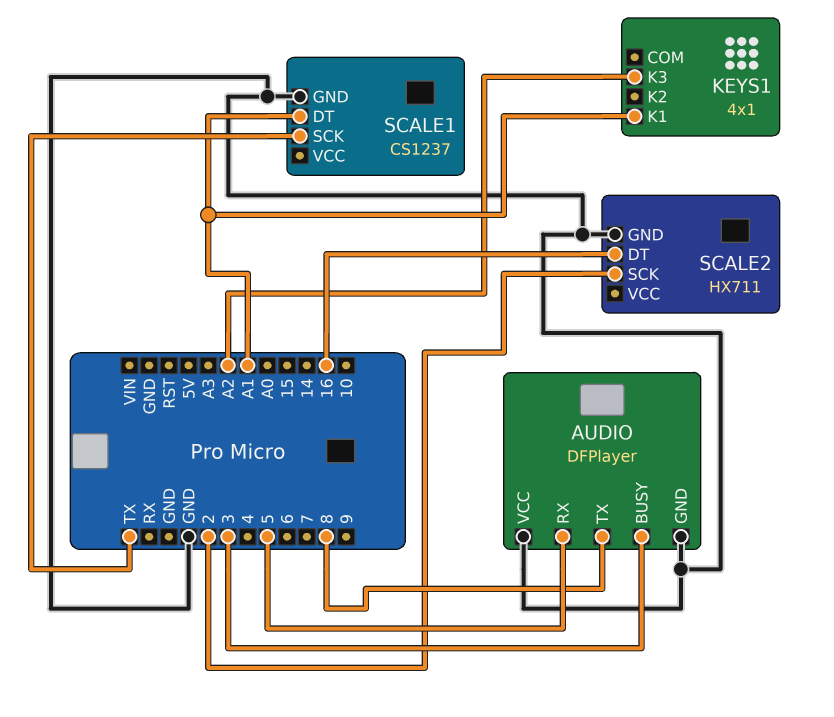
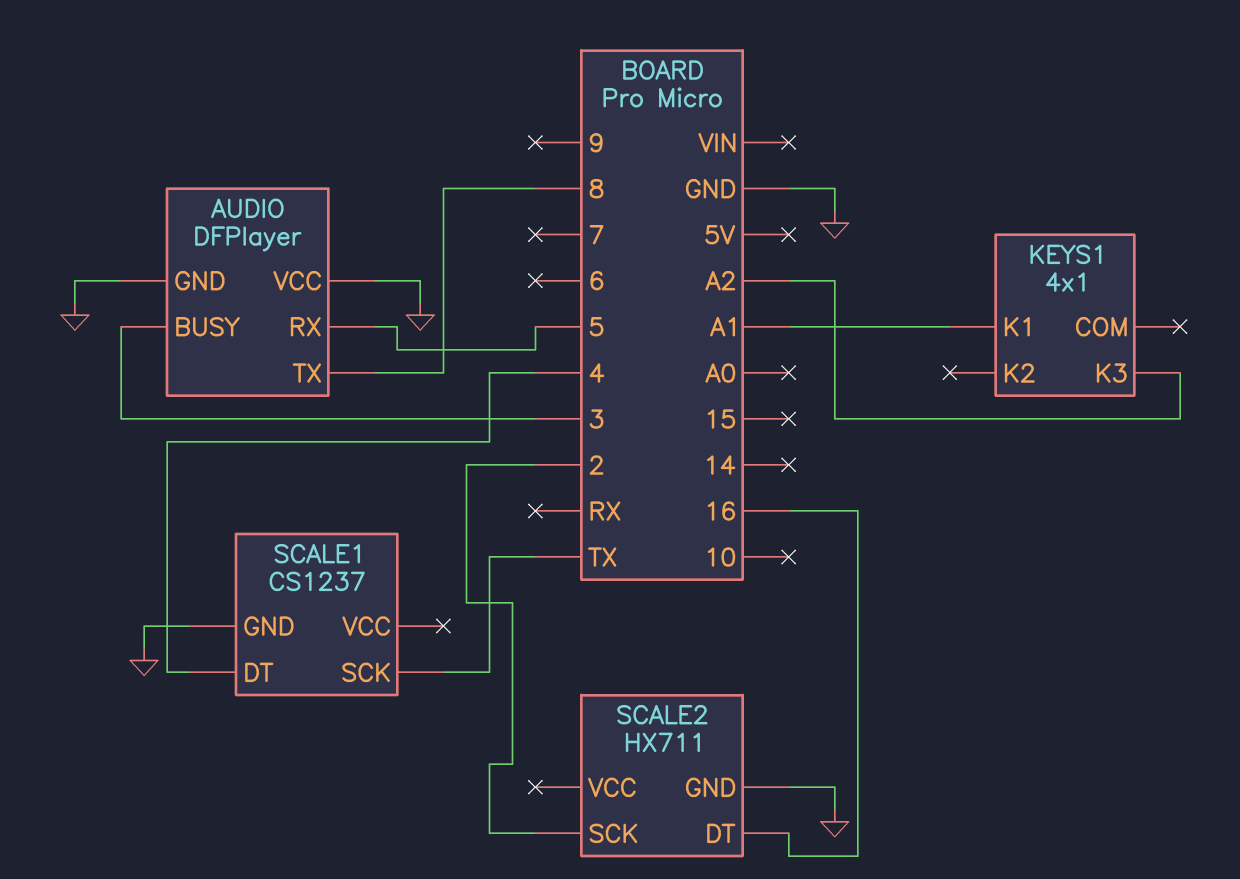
SCALE1 pin DT: A1 -> 4

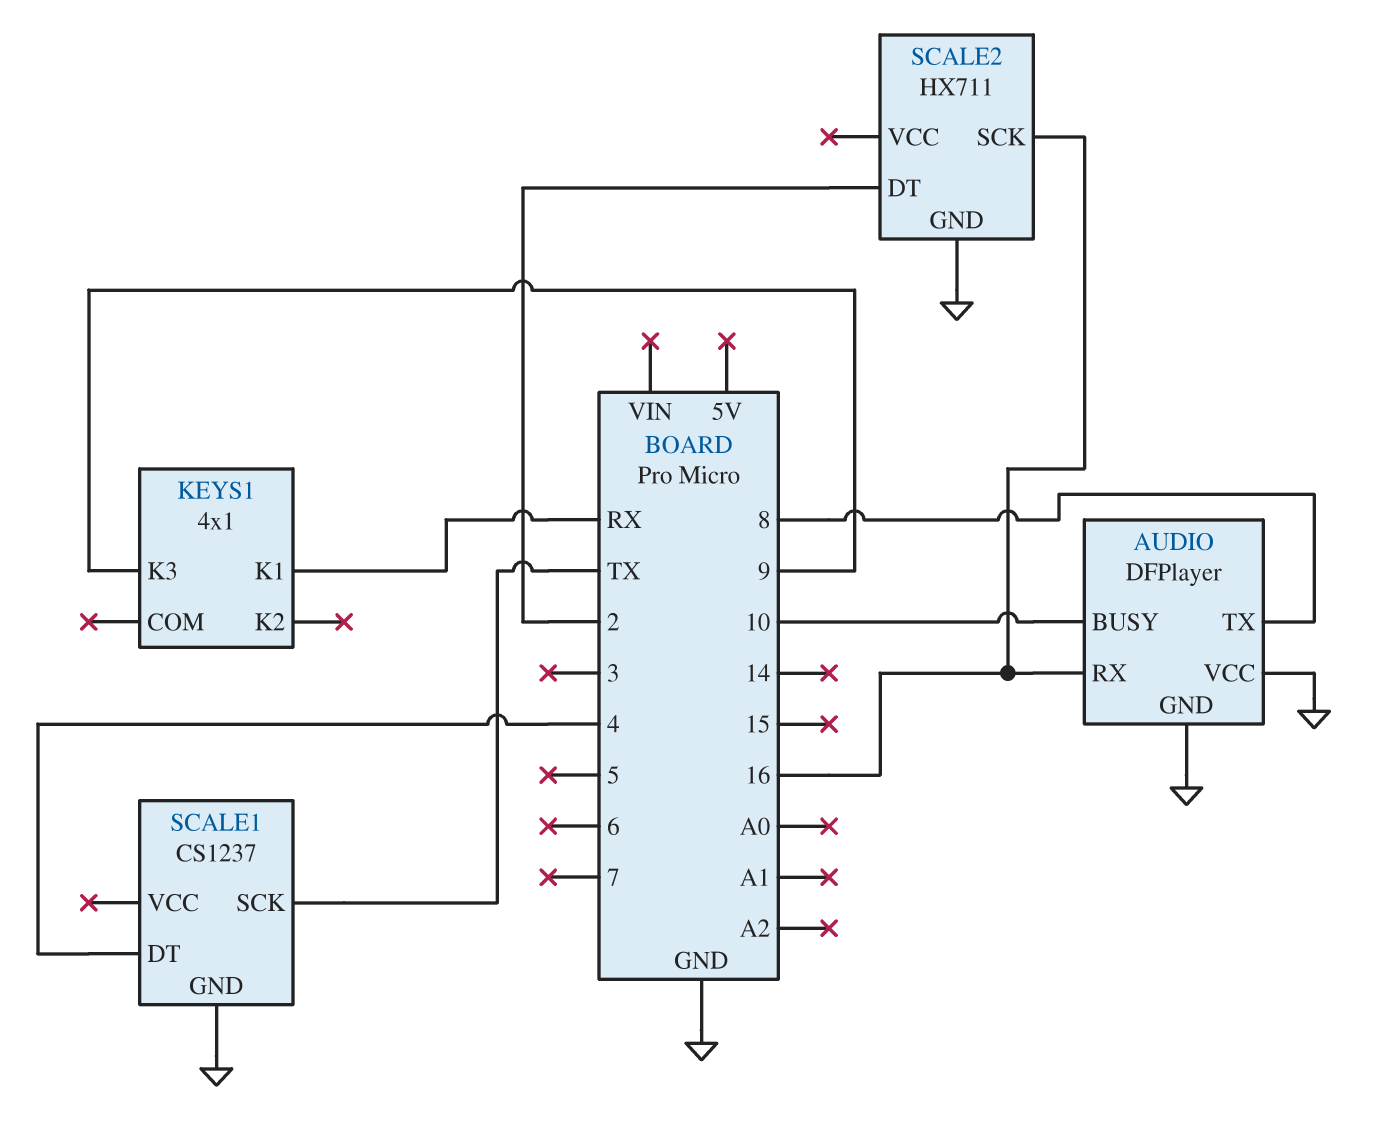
AUDIO pin BUSY: 3 -> 10
AUDIO pin RX: 5 -> 16
KEYS1 pin K1: A1 -> RX
KEYS1 pin K3: A2 -> 9
SCALE2 pin DT: 16 -> 2
SCALE2 pin SCK: 2 -> 16

